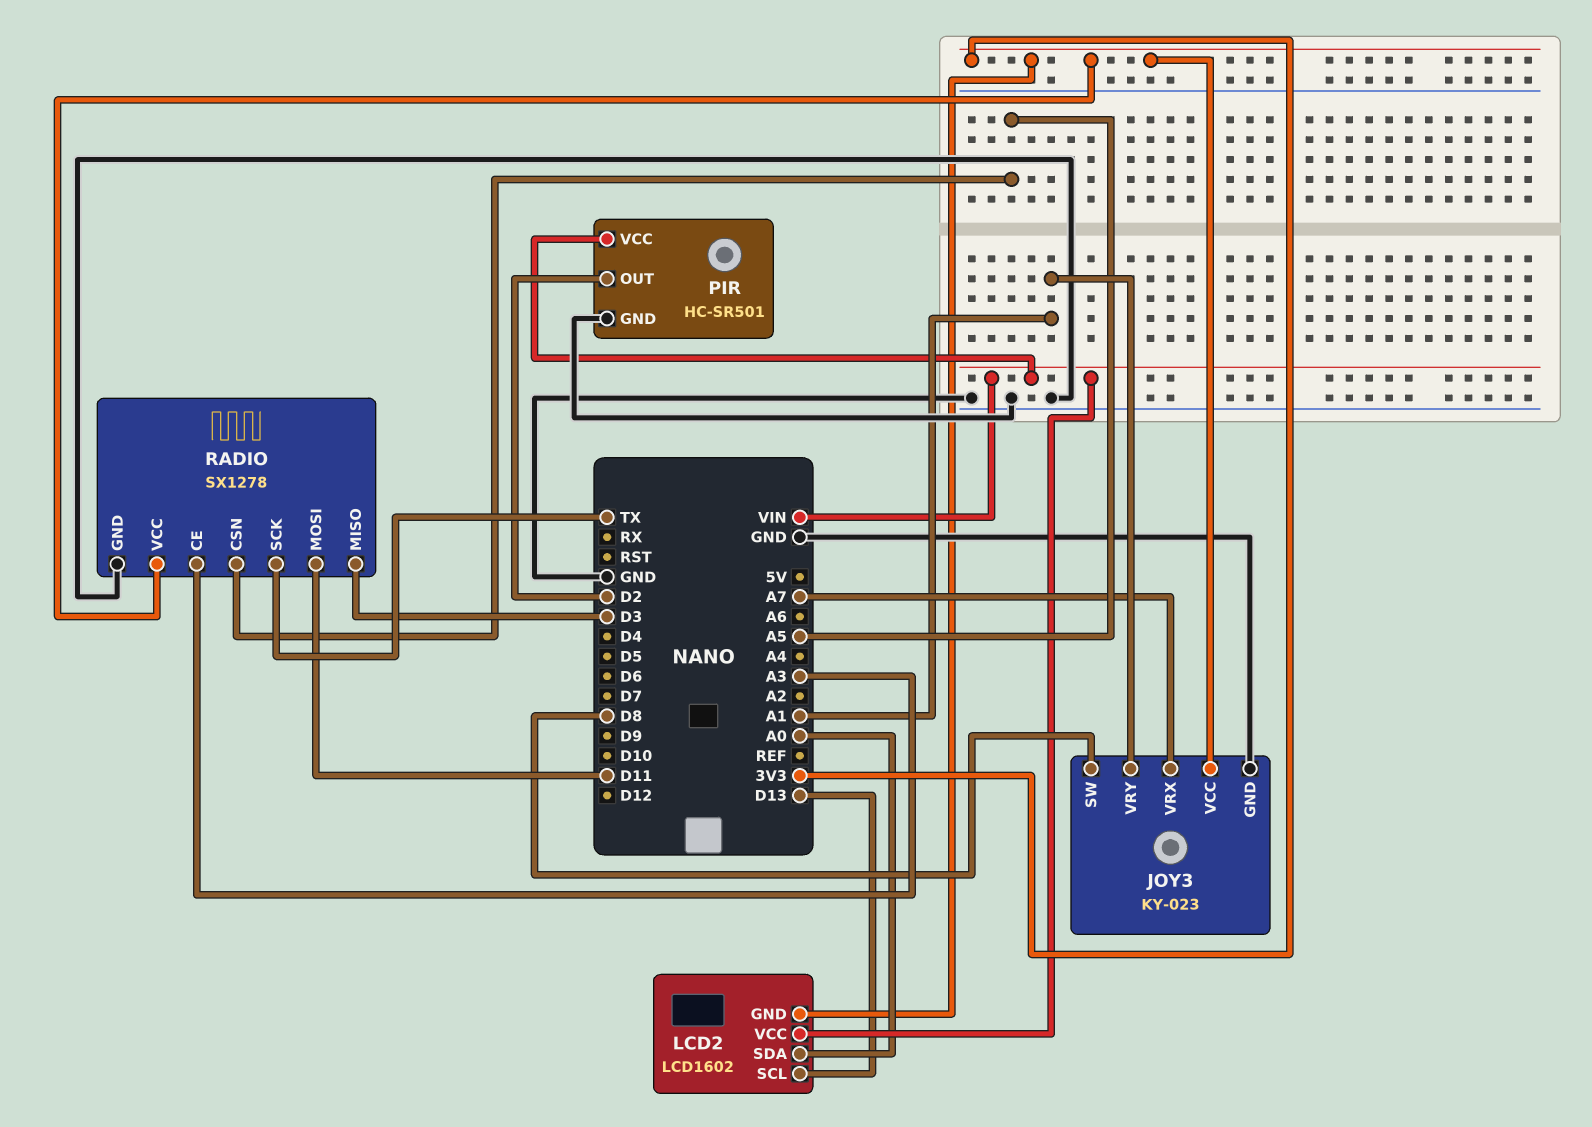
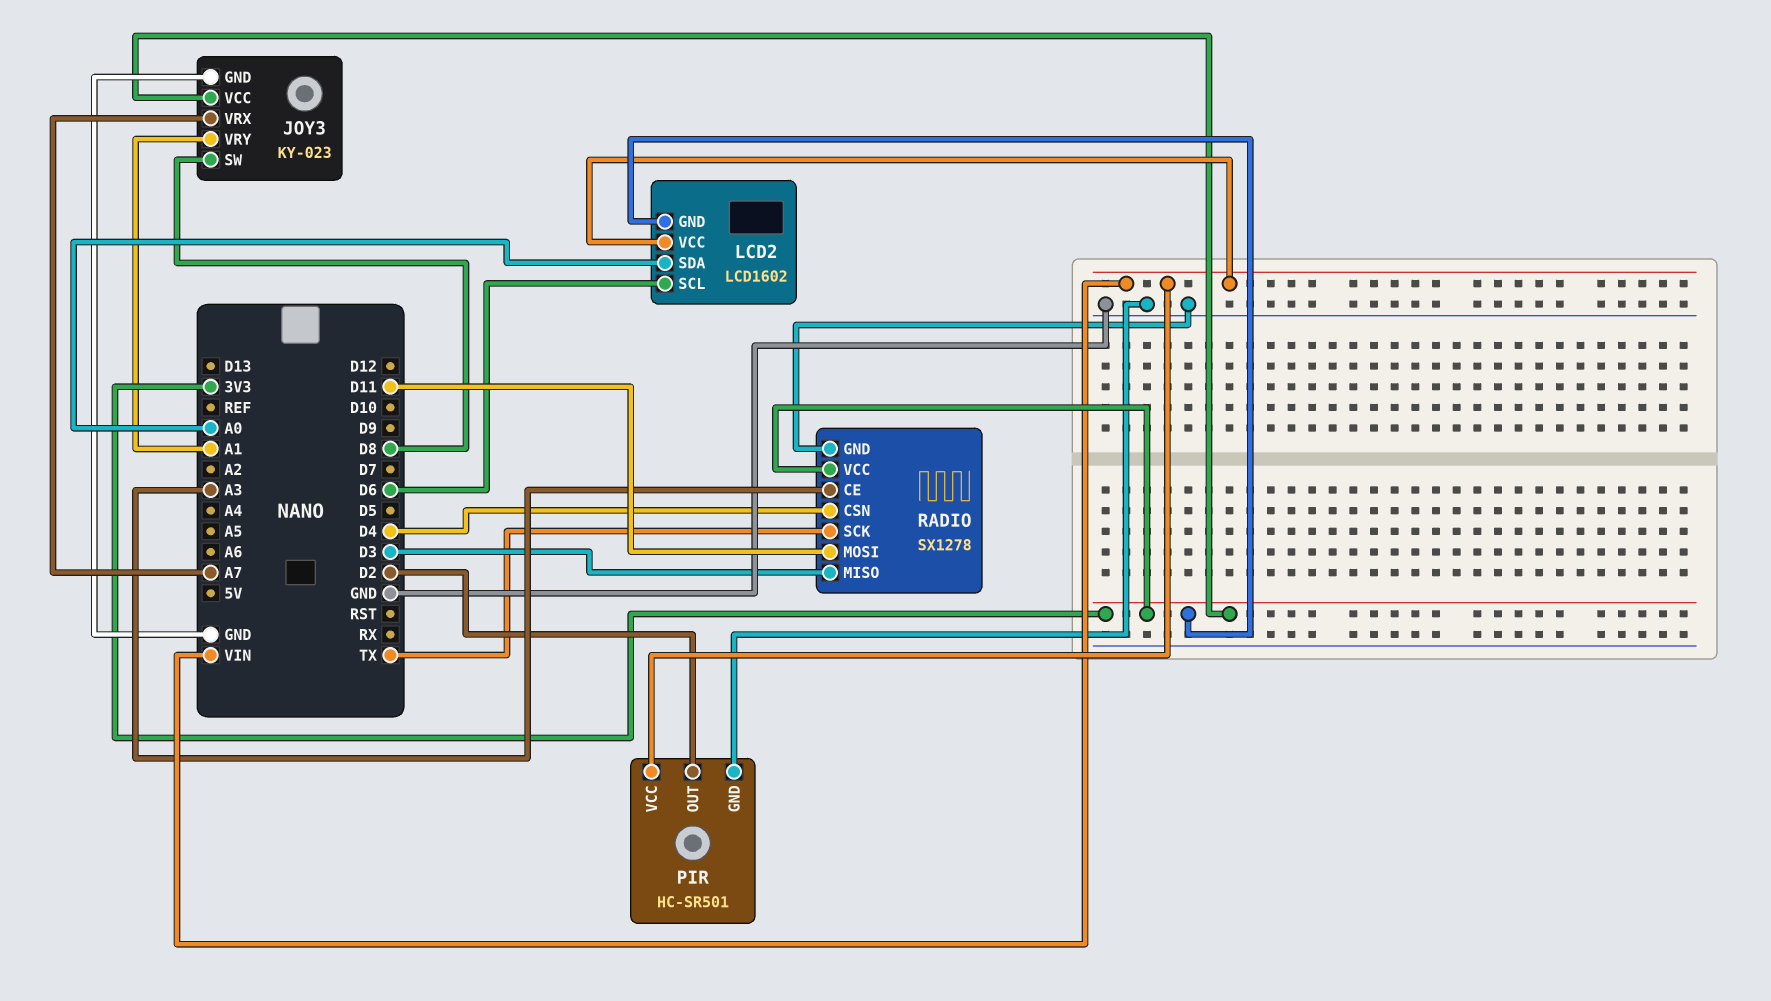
LCD2 pin SCL: D13 -> D6
RADIO pin CSN: A5 -> D4

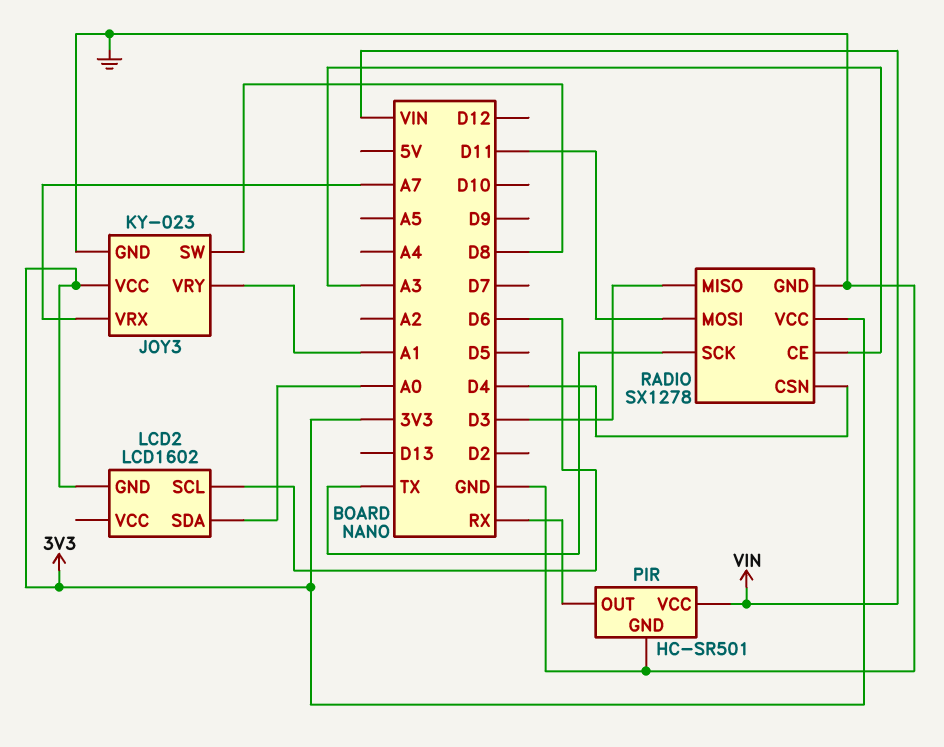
LCD2 pin VCC: VIN -> none
PIR pin OUT: D2 -> RX

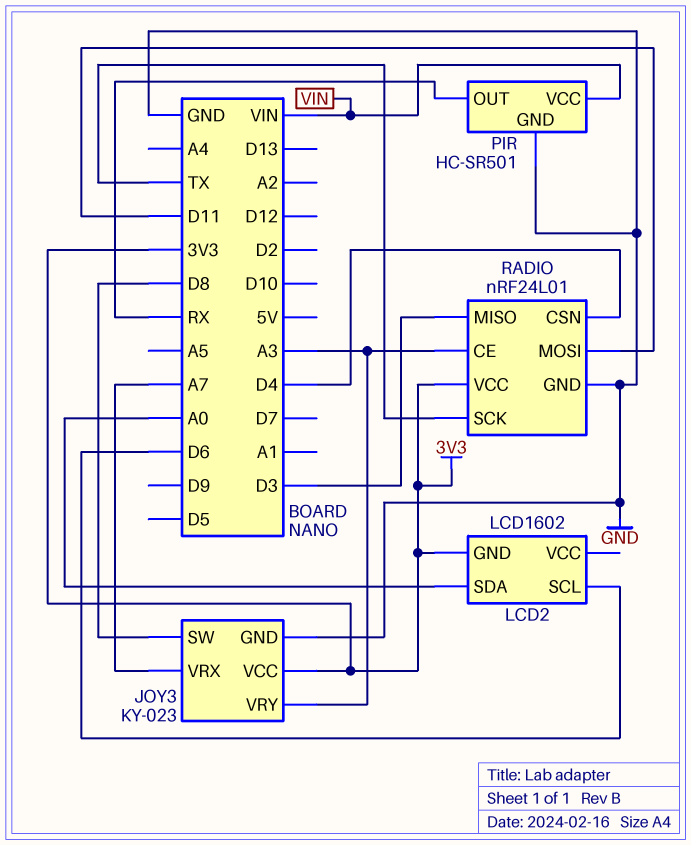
JOY3 pin VRY: A1 -> A3
RADIO: SX1278 -> nRF24L01

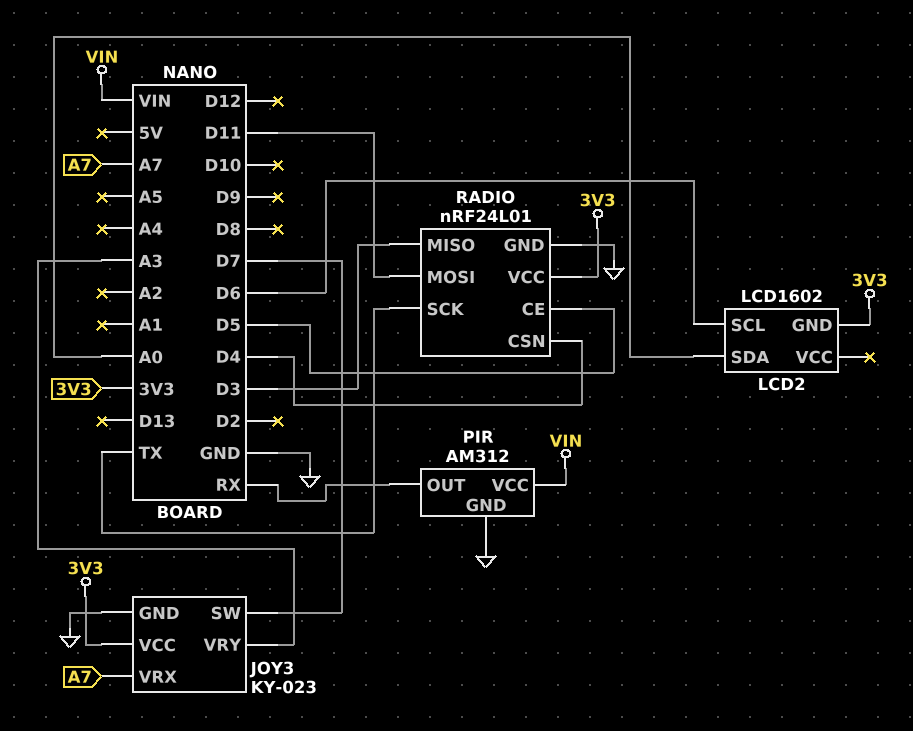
JOY3 pin SW: D8 -> D7
PIR: HC-SR501 -> AM312
RADIO pin CE: A3 -> D5

